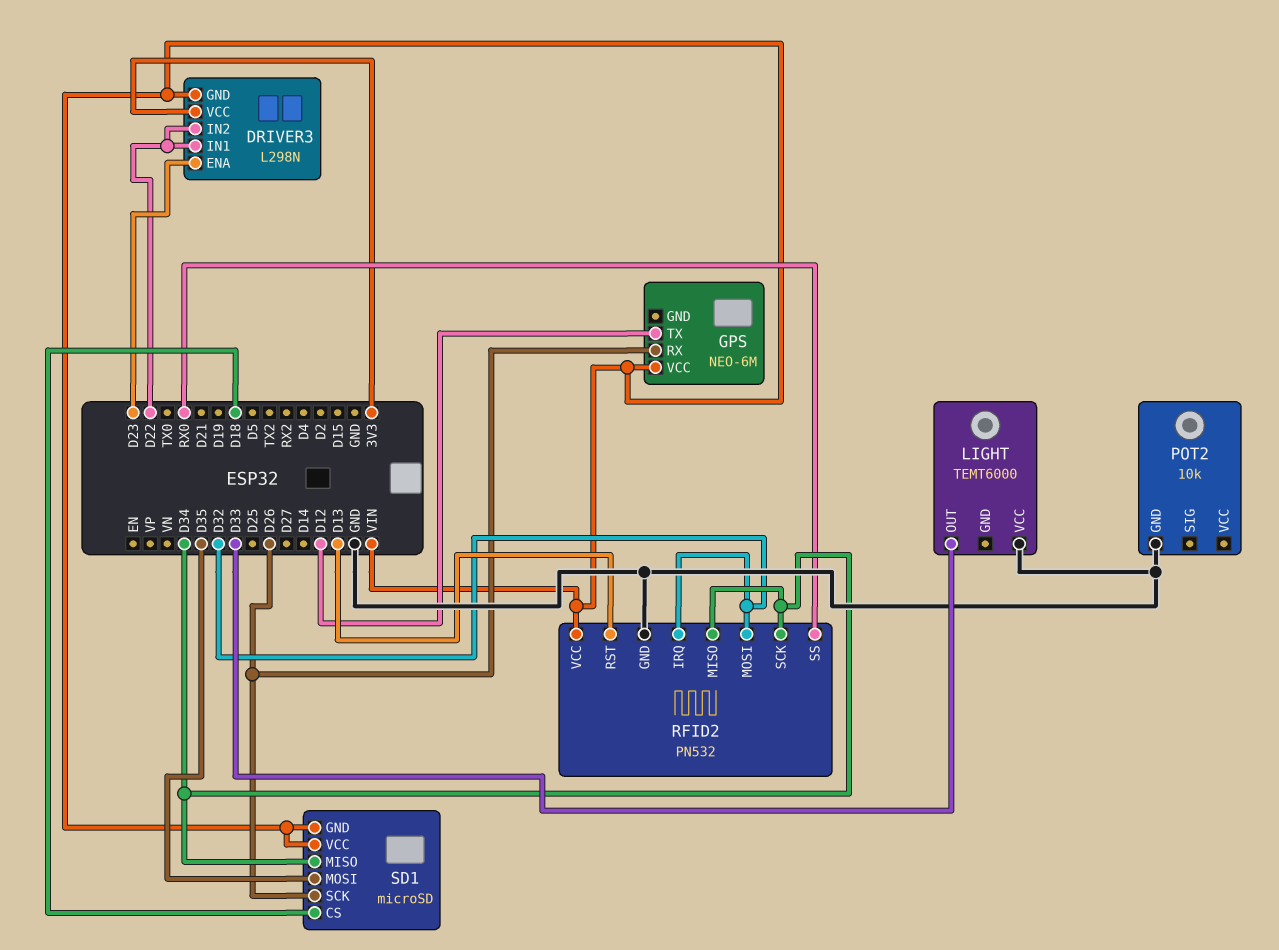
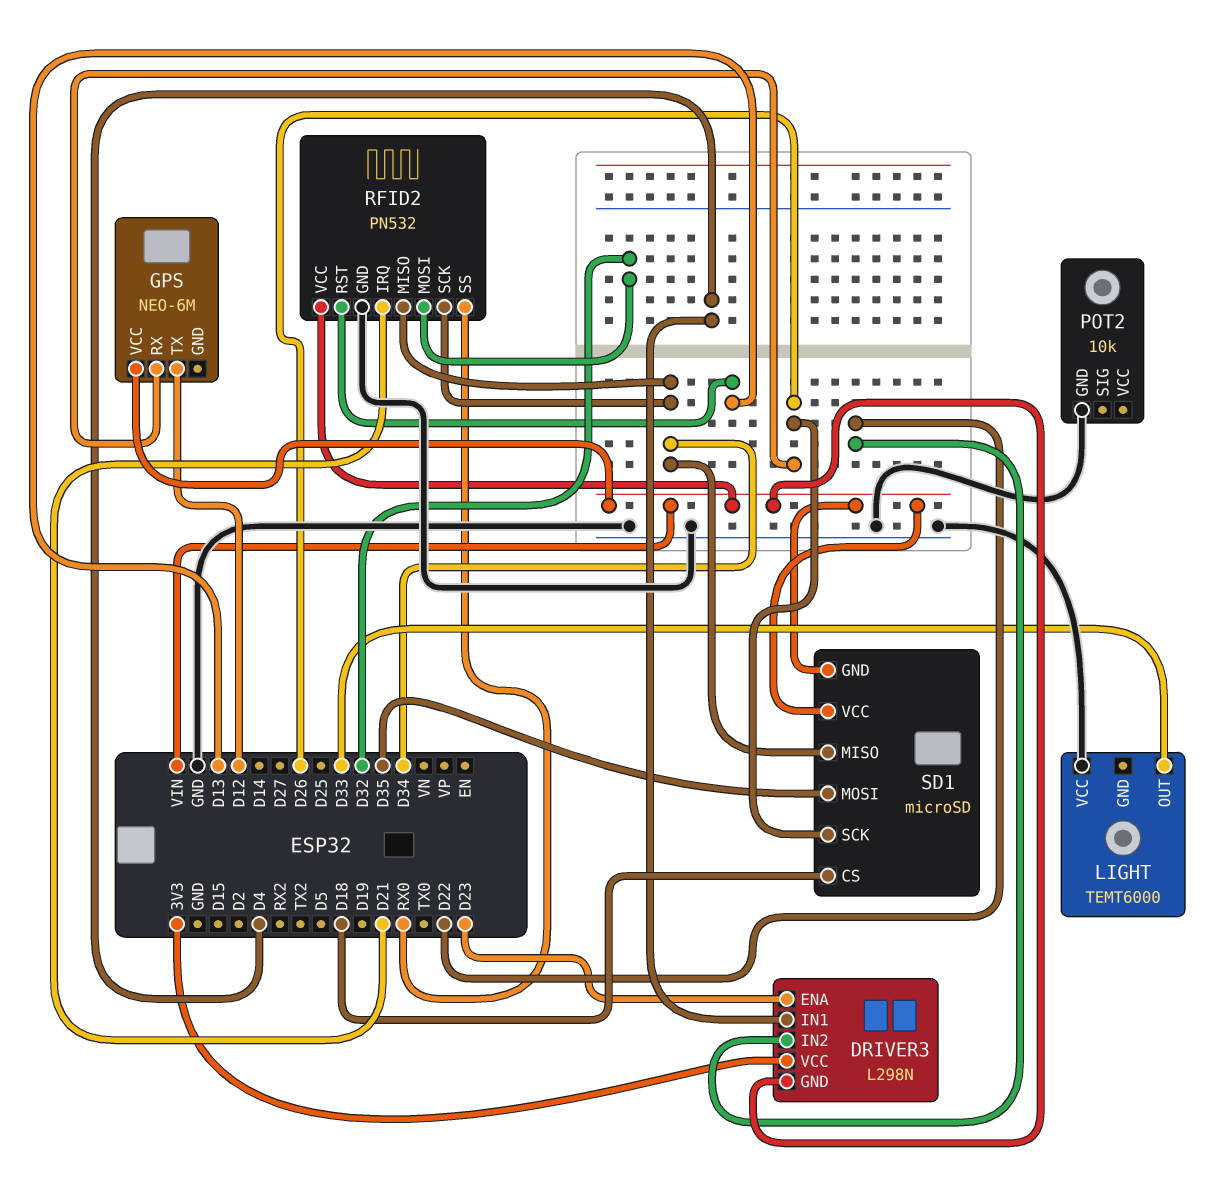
DRIVER3 pin IN1: D22 -> D4
RFID2 pin IRQ: D32 -> D21

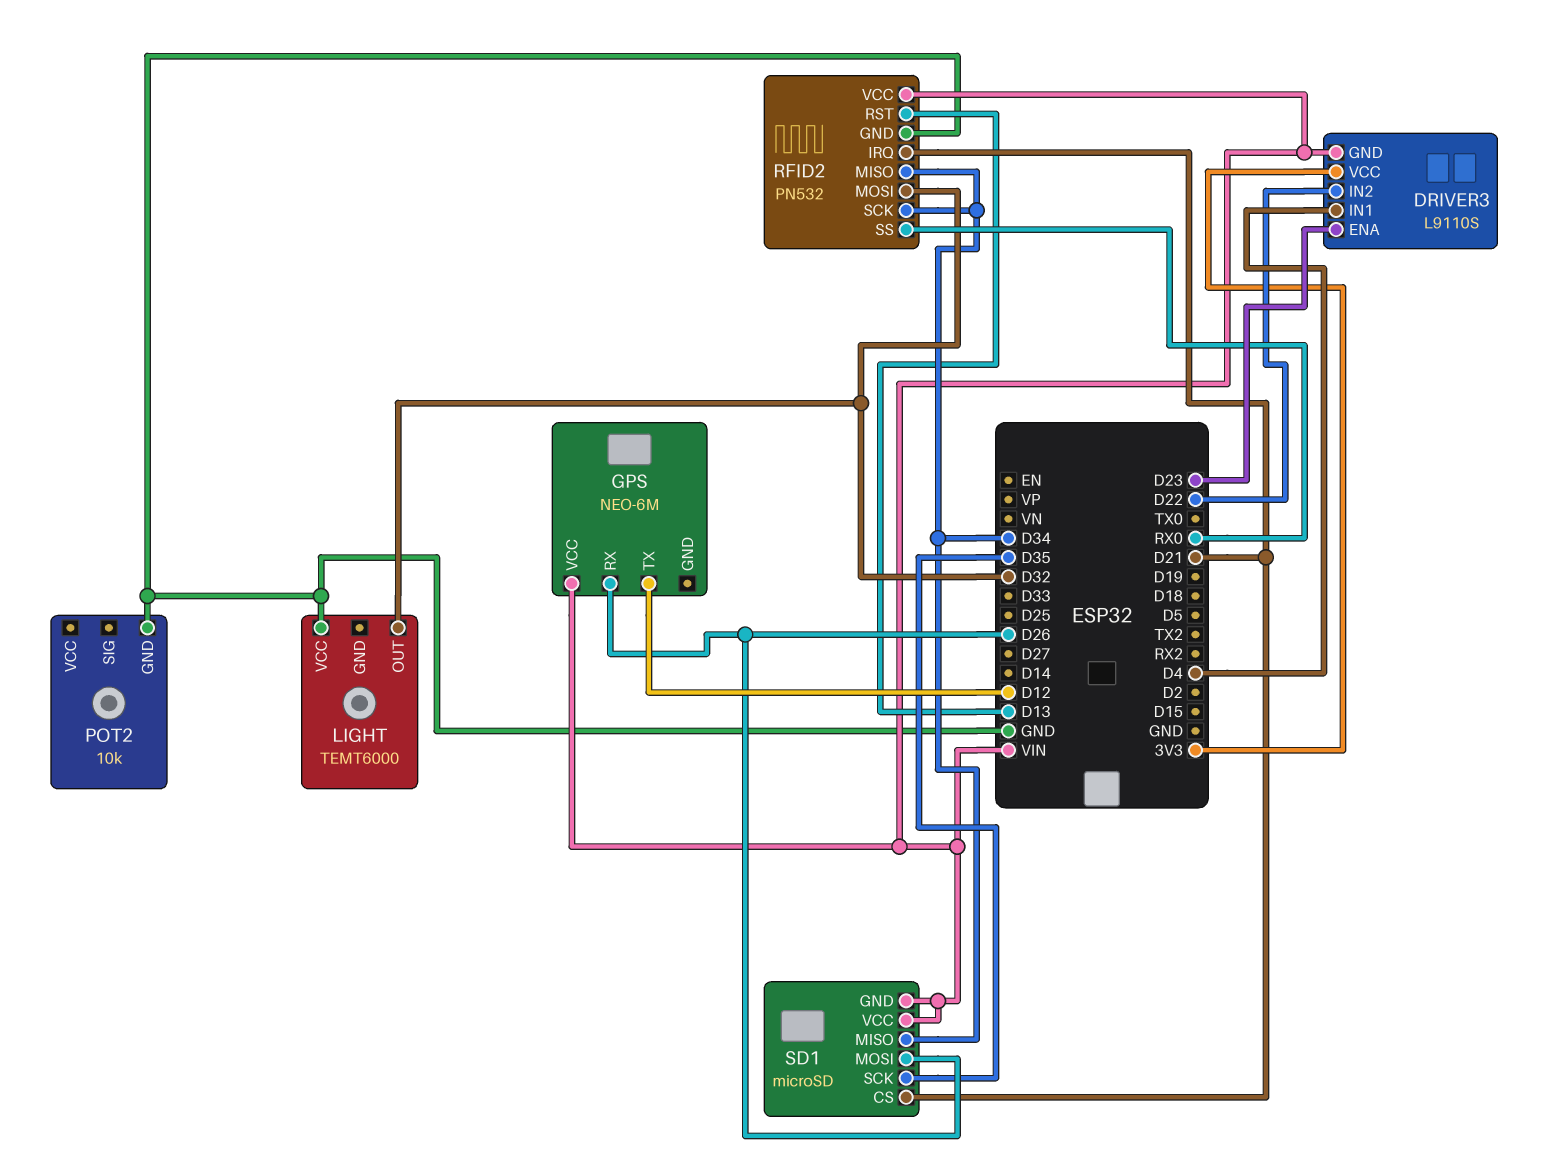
DRIVER3: L298N -> L9110S
LIGHT pin OUT: D33 -> D32
SD1 pin CS: D18 -> D21
SD1 pin MOSI: D35 -> D26
SD1 pin SCK: D26 -> D35

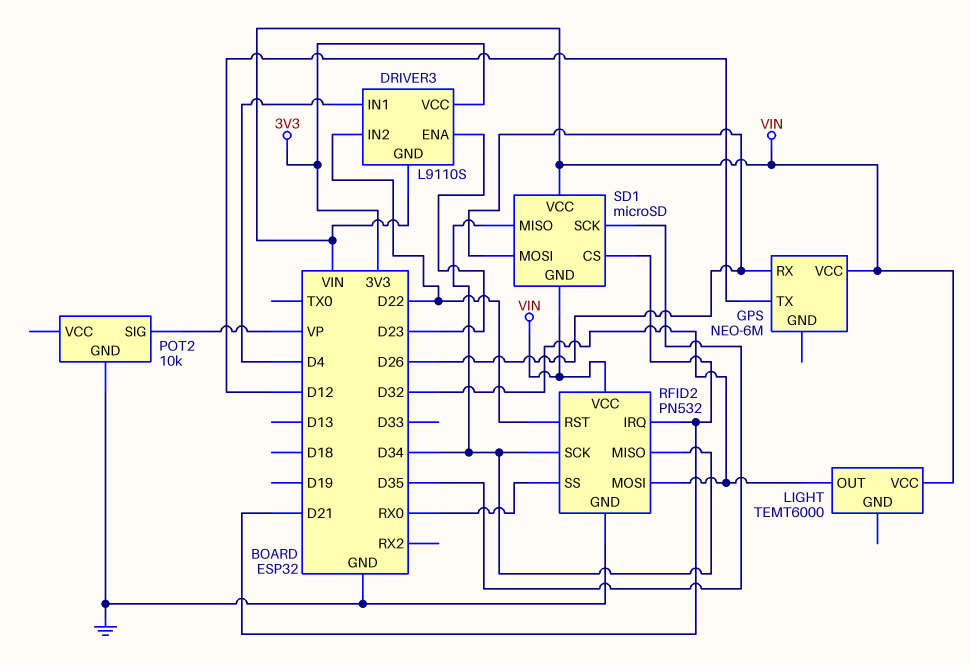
LIGHT pin VCC: GND -> VIN
POT2 pin SIG: none -> VP
RFID2 pin RST: D13 -> D22

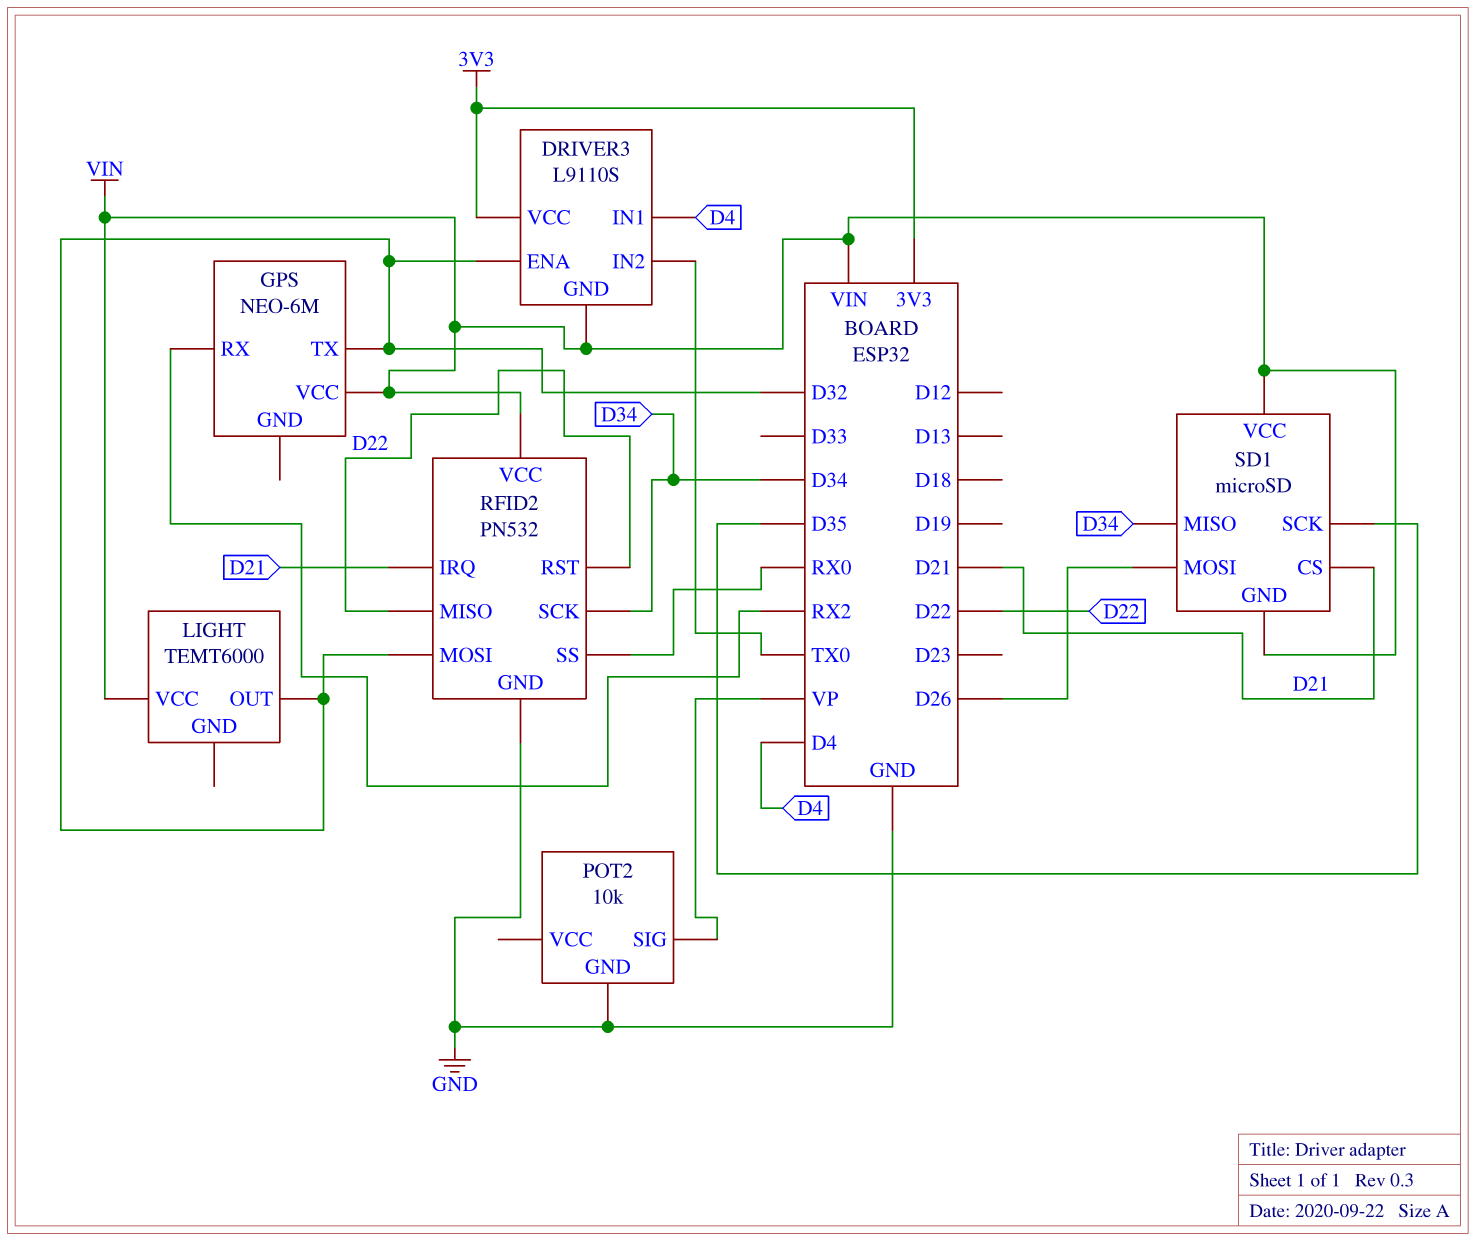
DRIVER3 pin ENA: D23 -> D32
DRIVER3 pin IN2: D22 -> TX0
GPS pin RX: D26 -> RX2
GPS pin TX: D12 -> D32
RFID2 pin MISO: D34 -> D22

